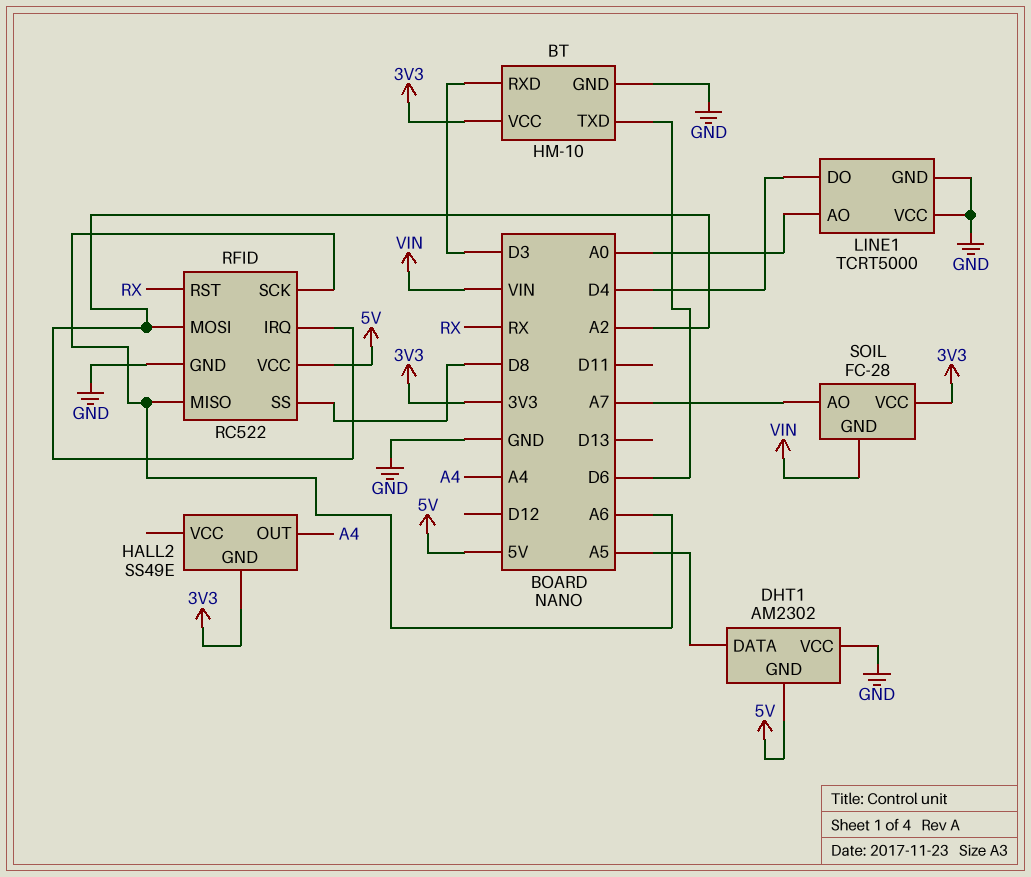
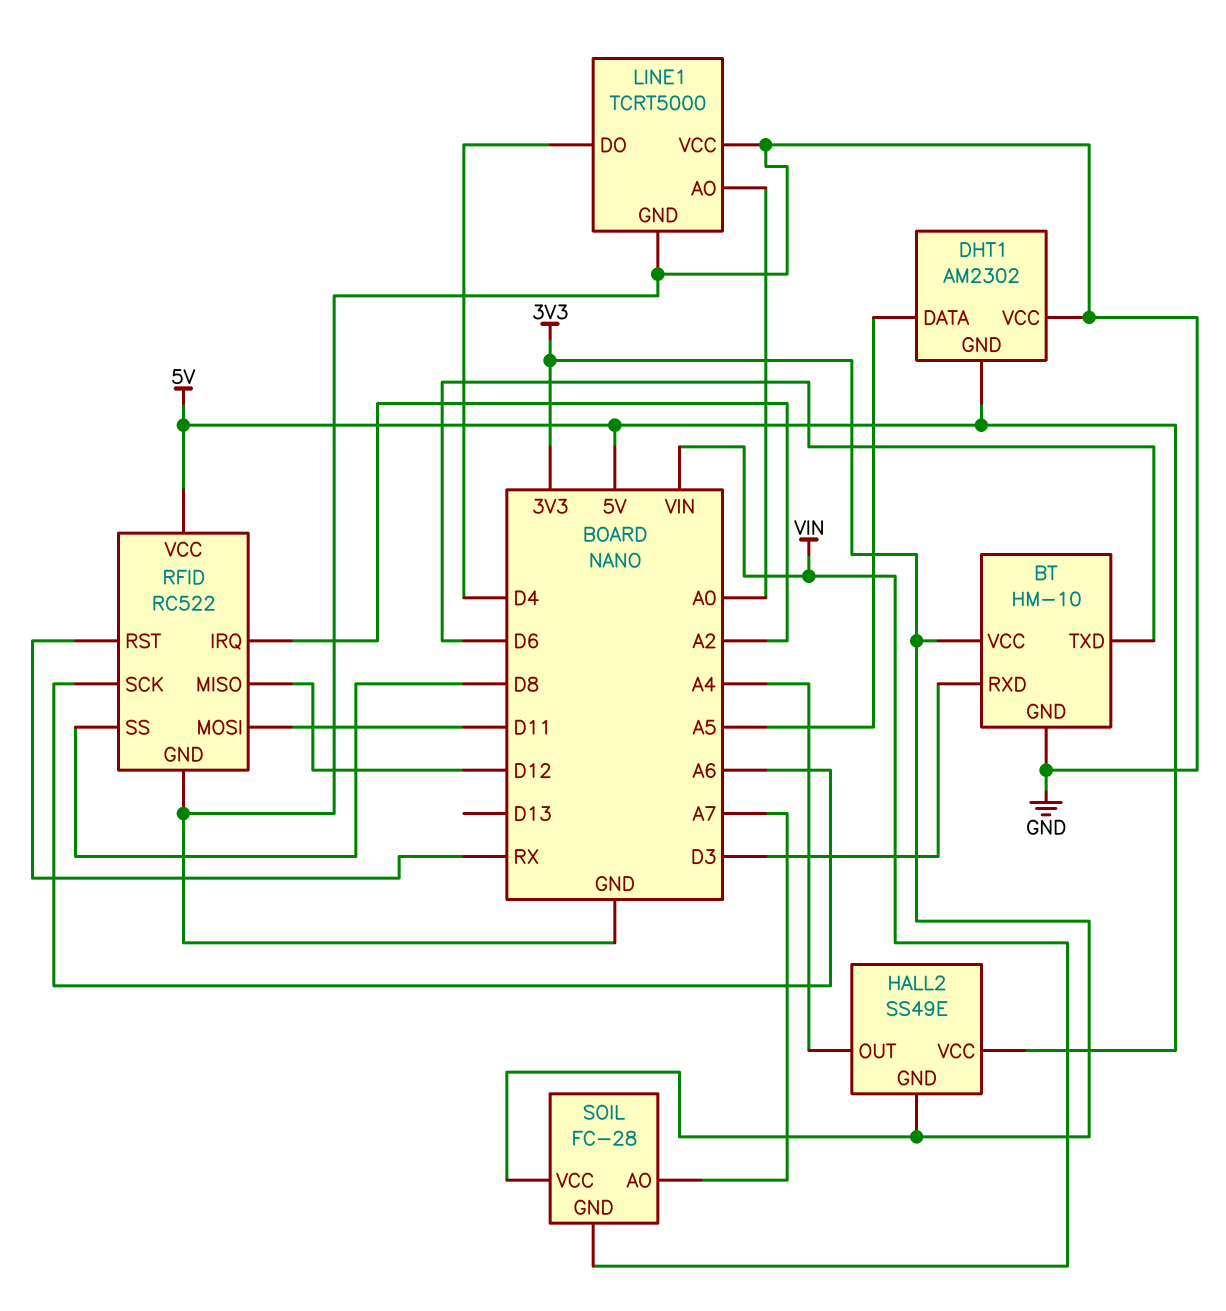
HALL2 pin VCC: none -> 5V
RFID pin MISO: A6 -> D12
RFID pin MOSI: A2 -> D11

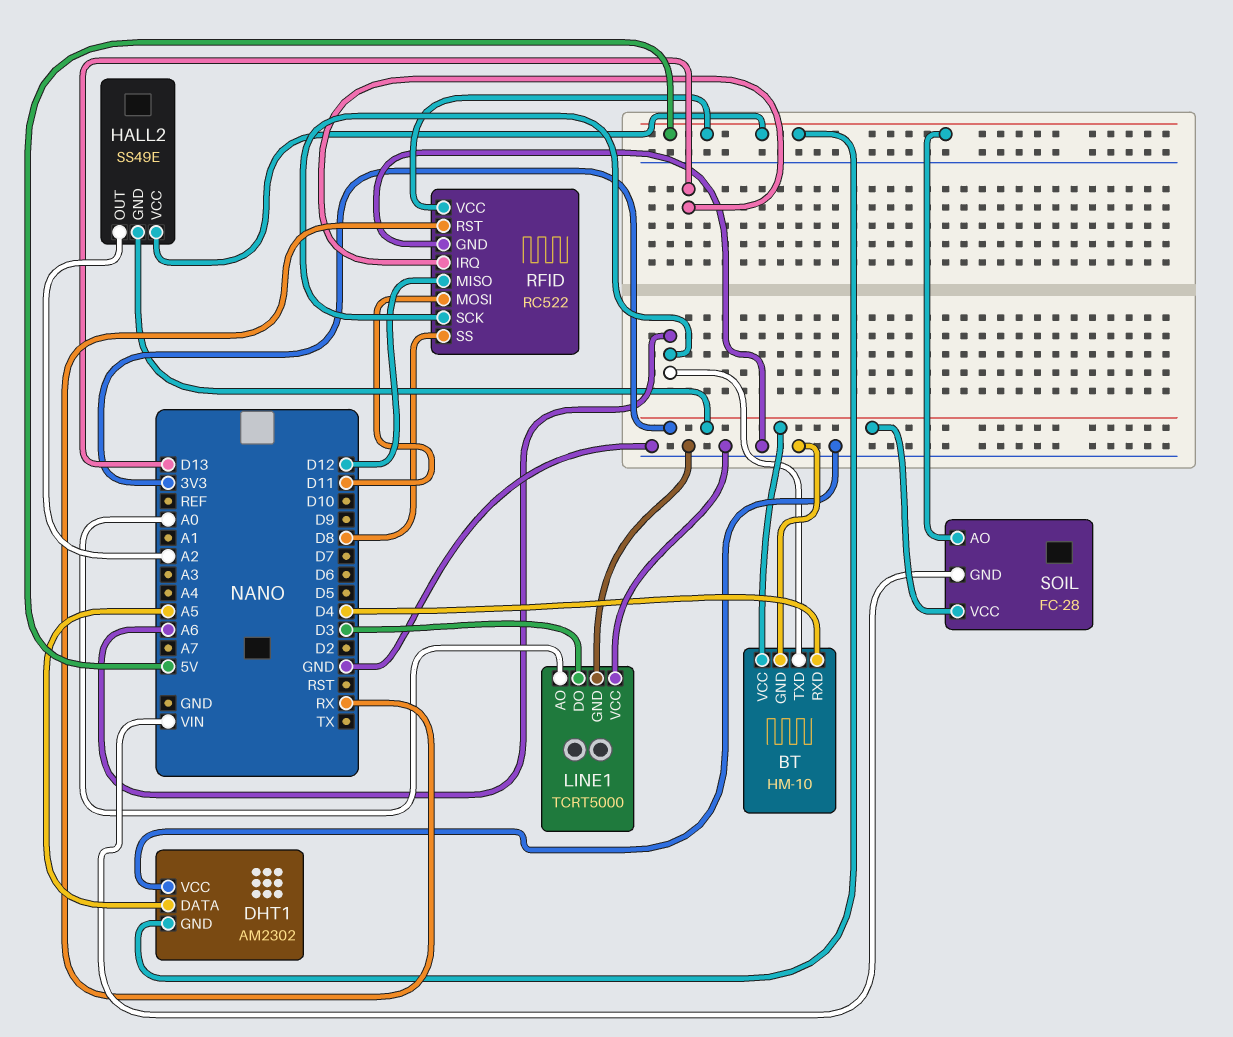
BT pin RXD: D3 -> D4
BT pin TXD: D6 -> A6
HALL2 pin OUT: A4 -> A2
LINE1 pin DO: D4 -> D3
RFID pin IRQ: A2 -> D13
SOIL pin AO: A7 -> 5V

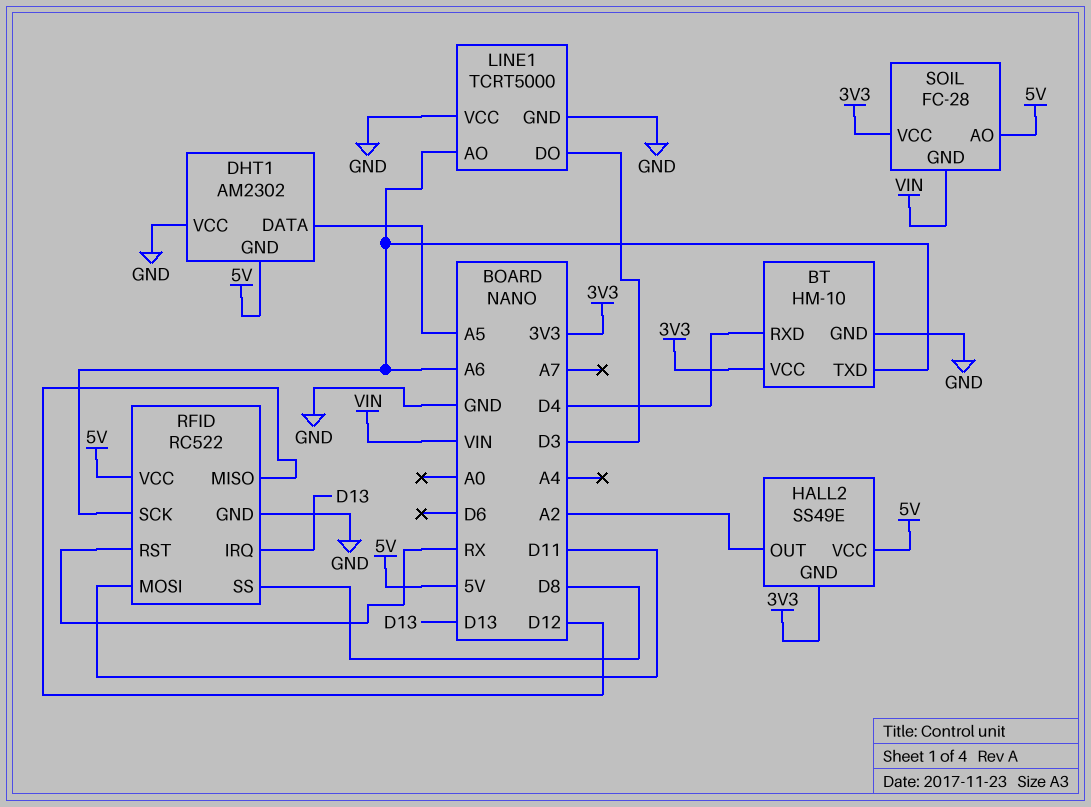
LINE1 pin AO: A0 -> A6

